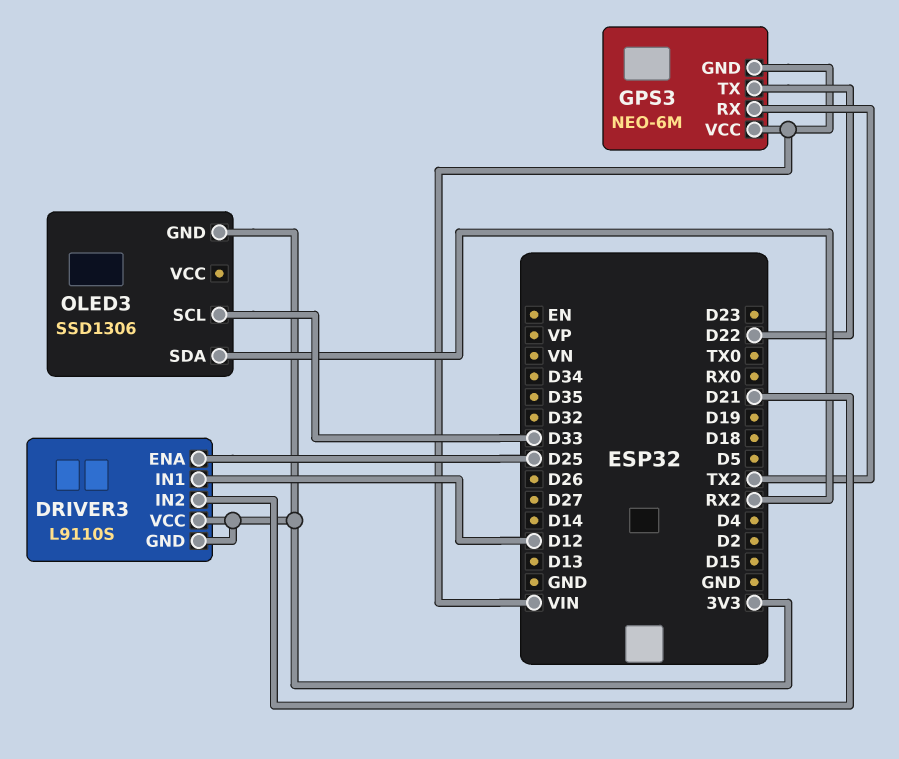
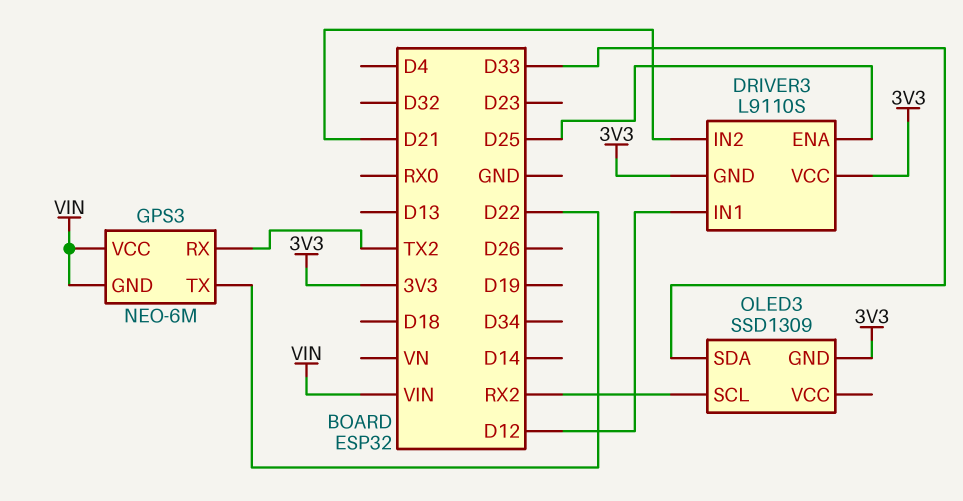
OLED3: SSD1306 -> SSD1309
OLED3 pin SCL: D33 -> RX2
OLED3 pin SDA: RX2 -> D33

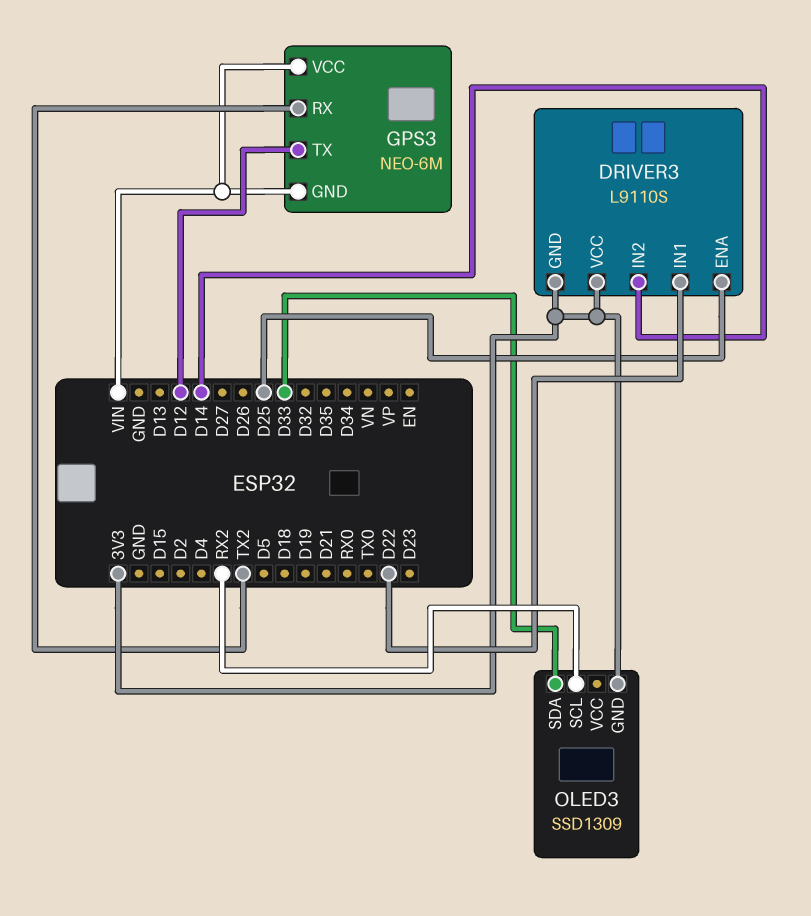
DRIVER3 pin IN1: D12 -> D22
DRIVER3 pin IN2: D21 -> D14
GPS3 pin TX: D22 -> D12

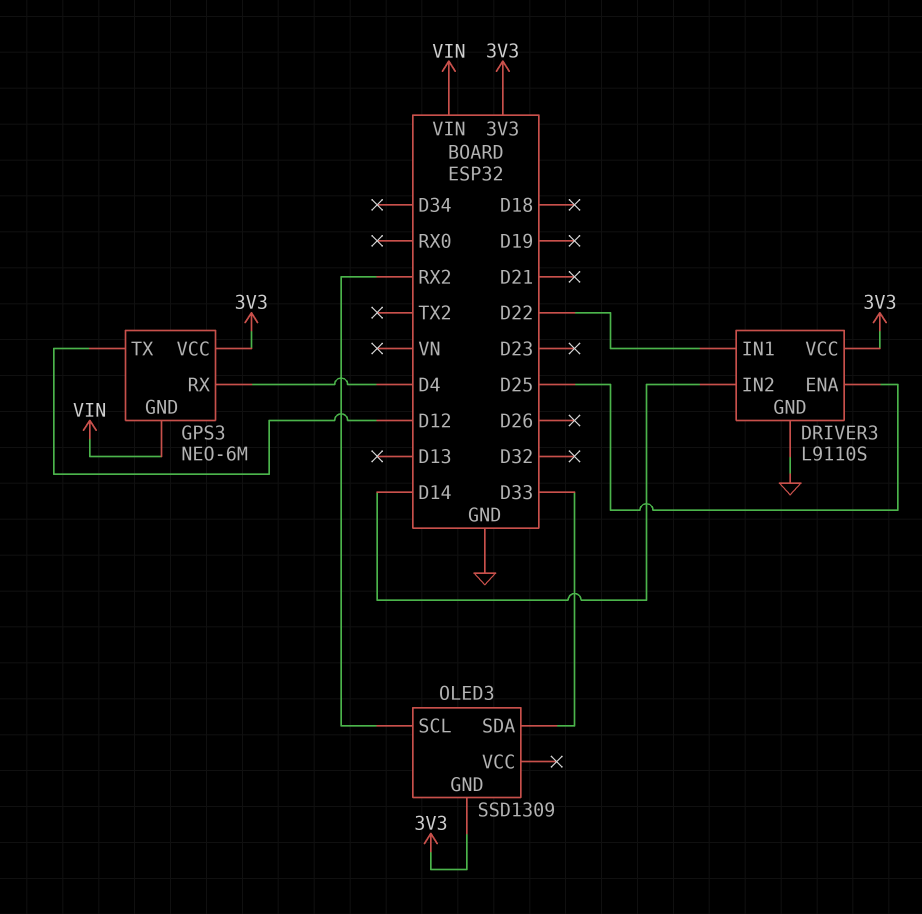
DRIVER3 pin GND: 3V3 -> GND
GPS3 pin RX: TX2 -> D4
GPS3 pin VCC: VIN -> 3V3

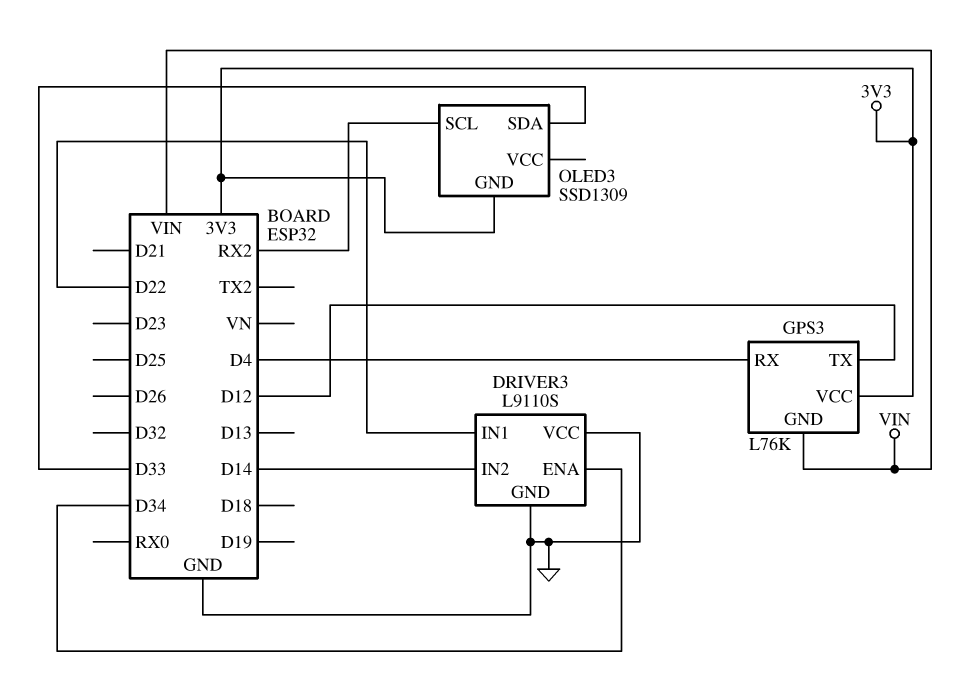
DRIVER3 pin ENA: D25 -> D34
DRIVER3 pin VCC: 3V3 -> GND
GPS3: NEO-6M -> L76K

